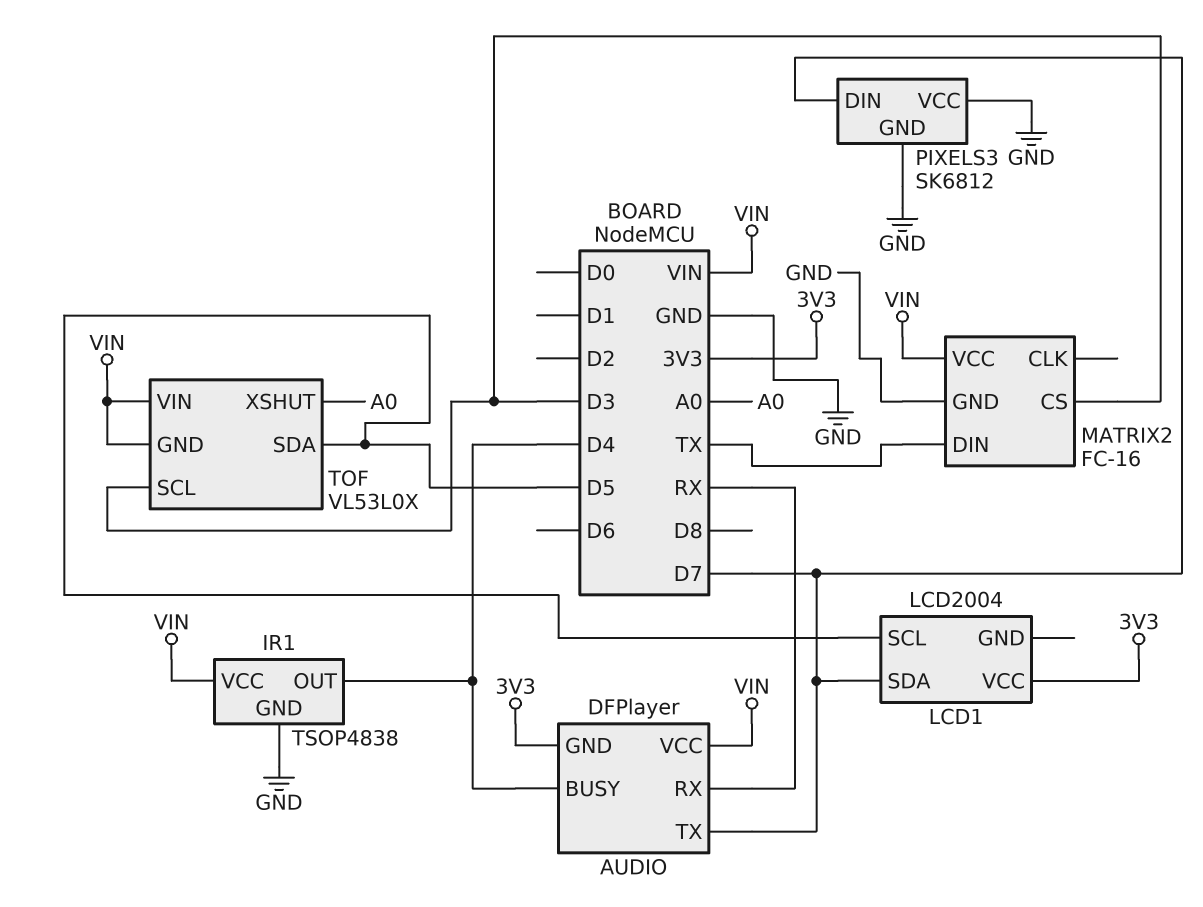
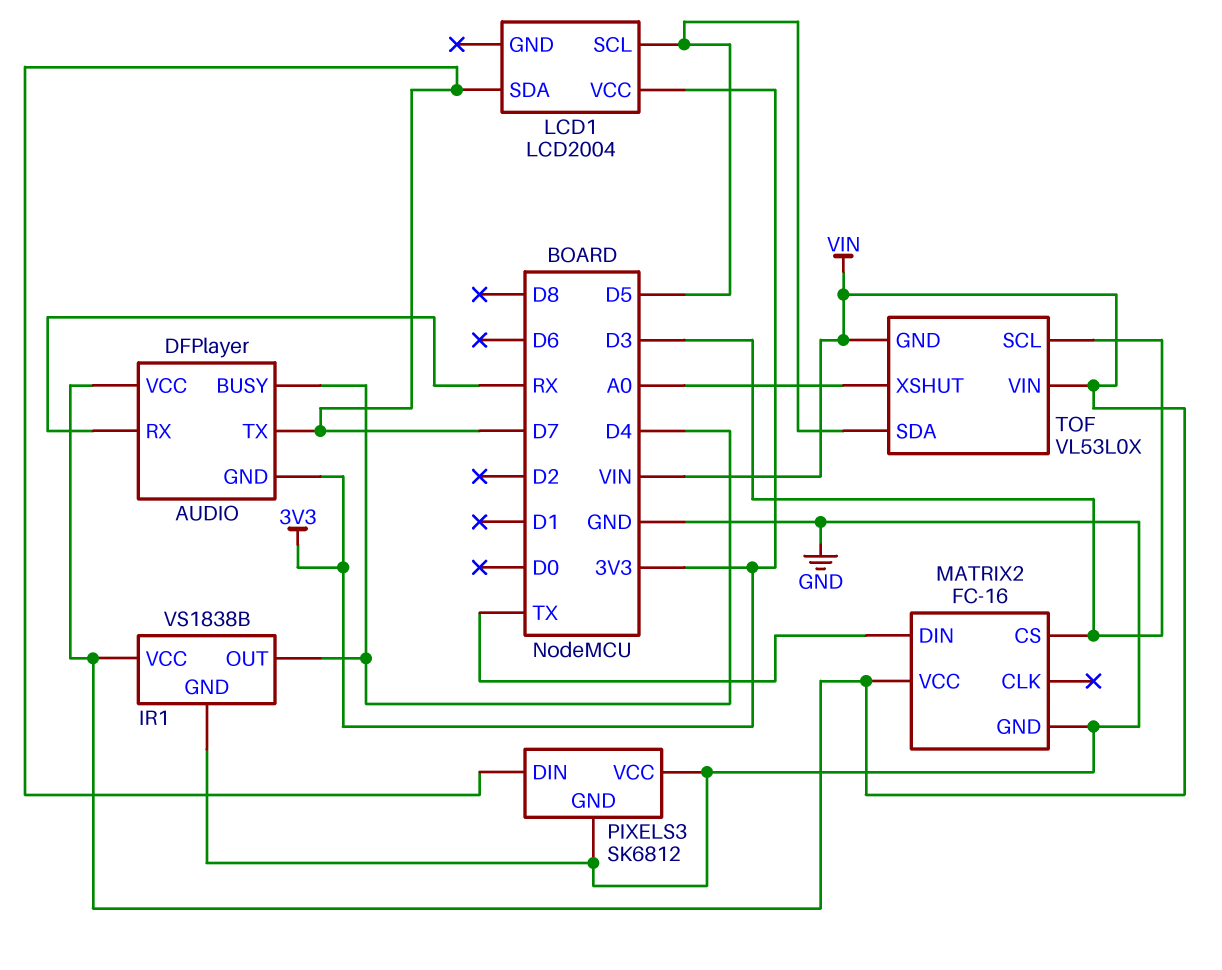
IR1: TSOP4838 -> VS1838B

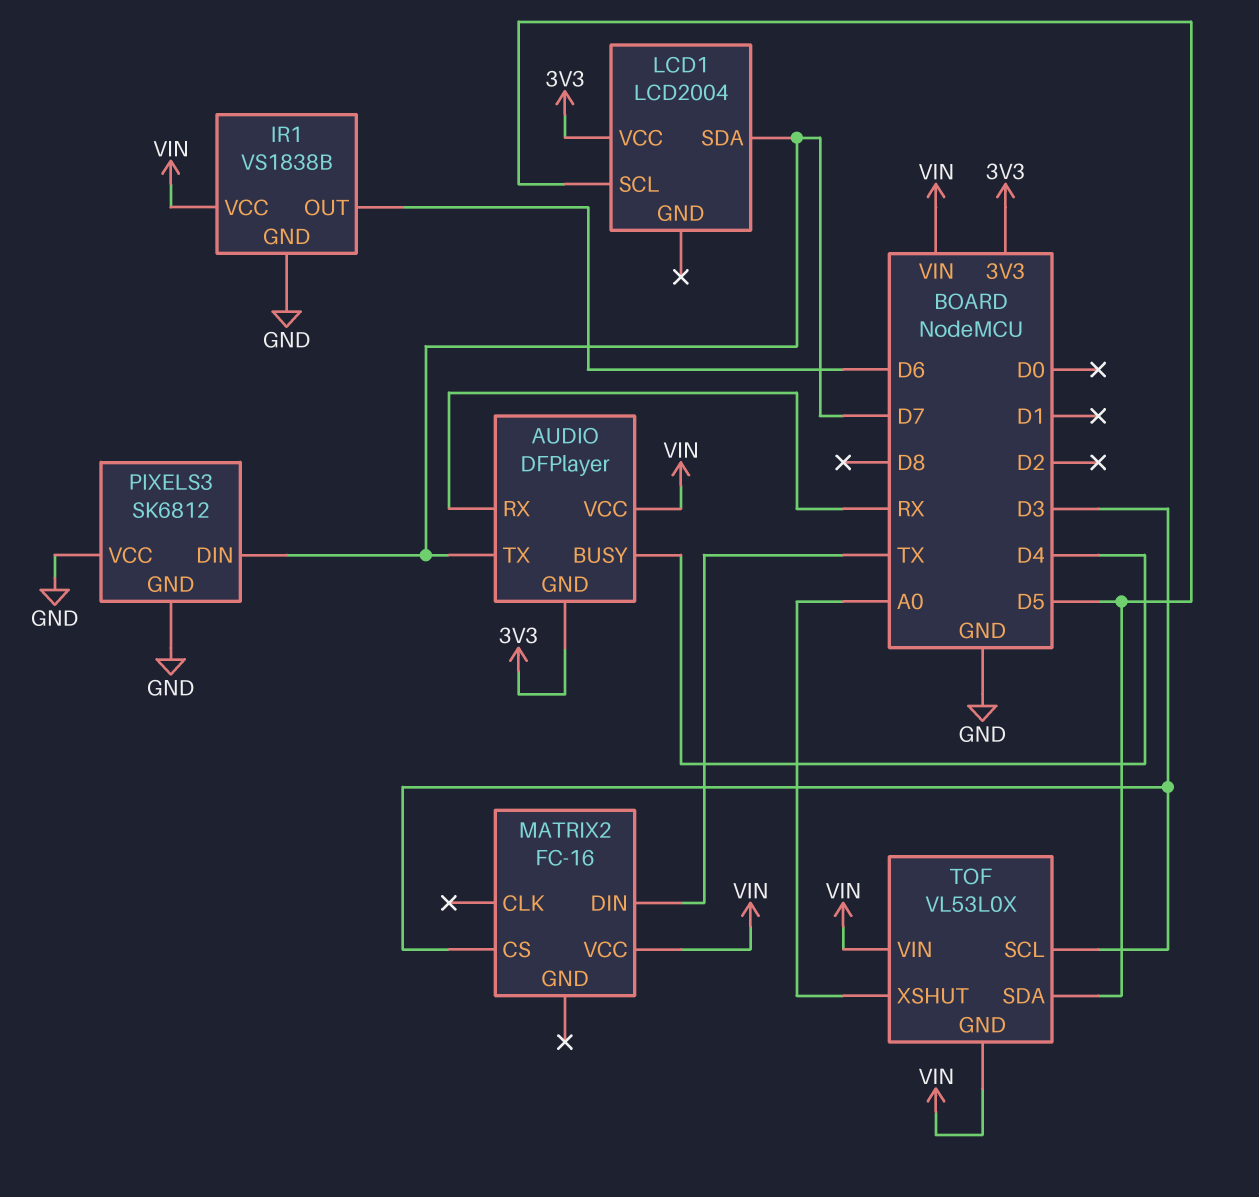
IR1 pin OUT: D4 -> D6
MATRIX2 pin GND: GND -> none

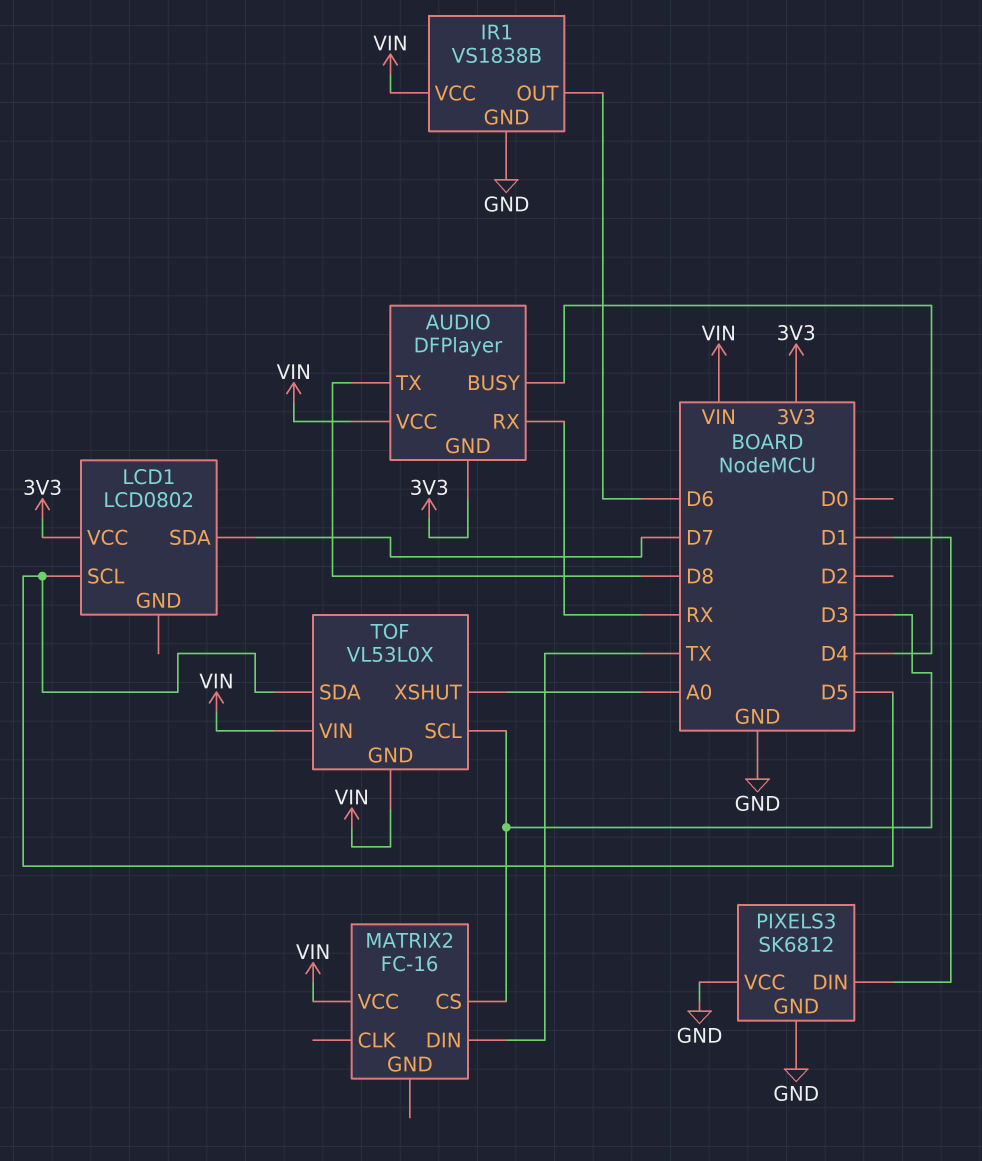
AUDIO pin TX: D7 -> D8
LCD1: LCD2004 -> LCD0802
PIXELS3 pin DIN: D7 -> D1

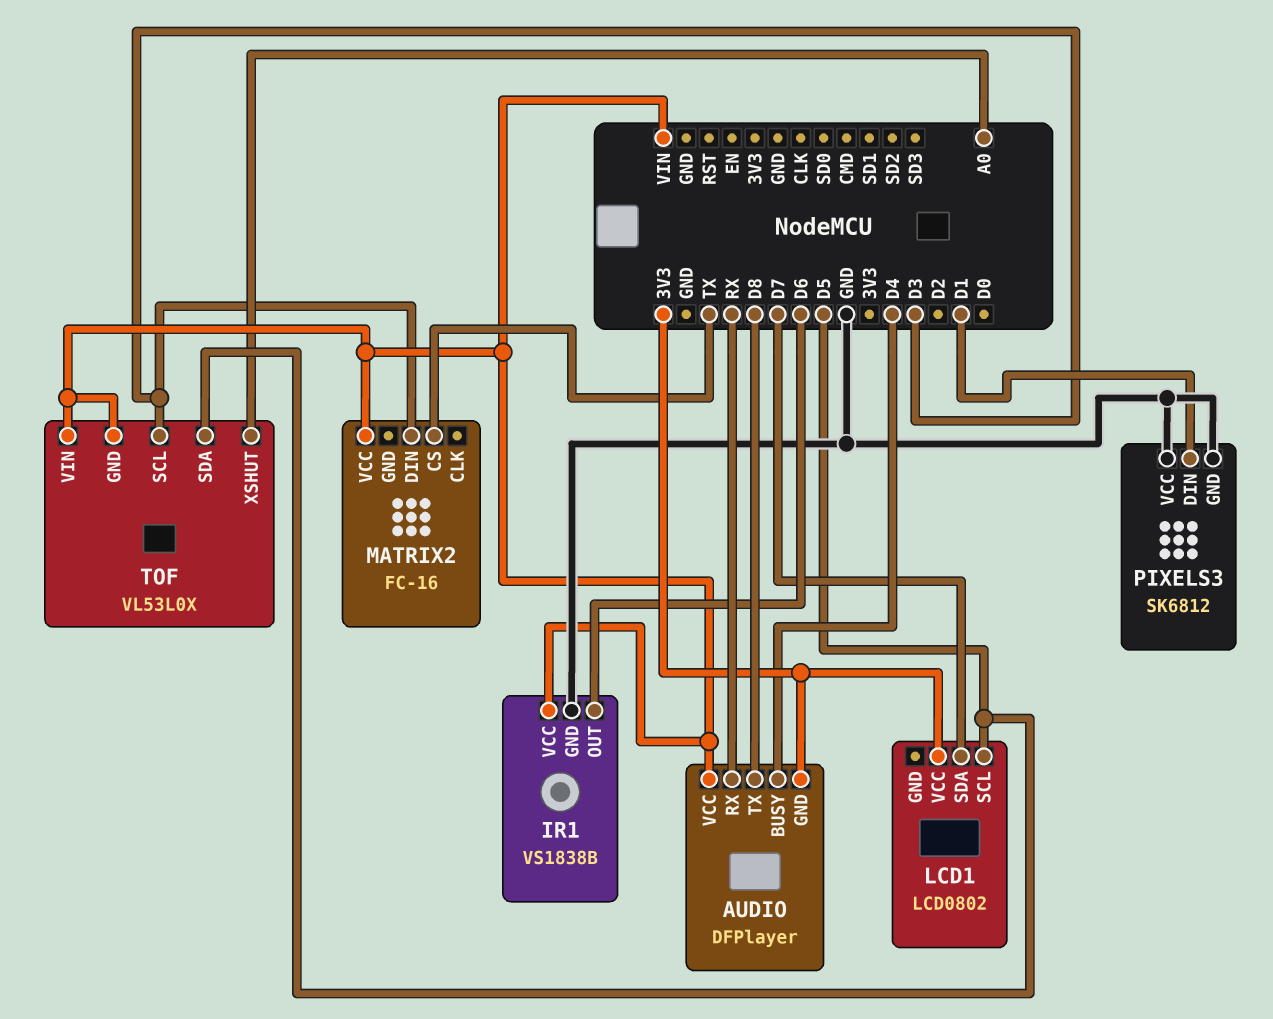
MATRIX2 pin CS: D3 -> TX
MATRIX2 pin DIN: TX -> D3

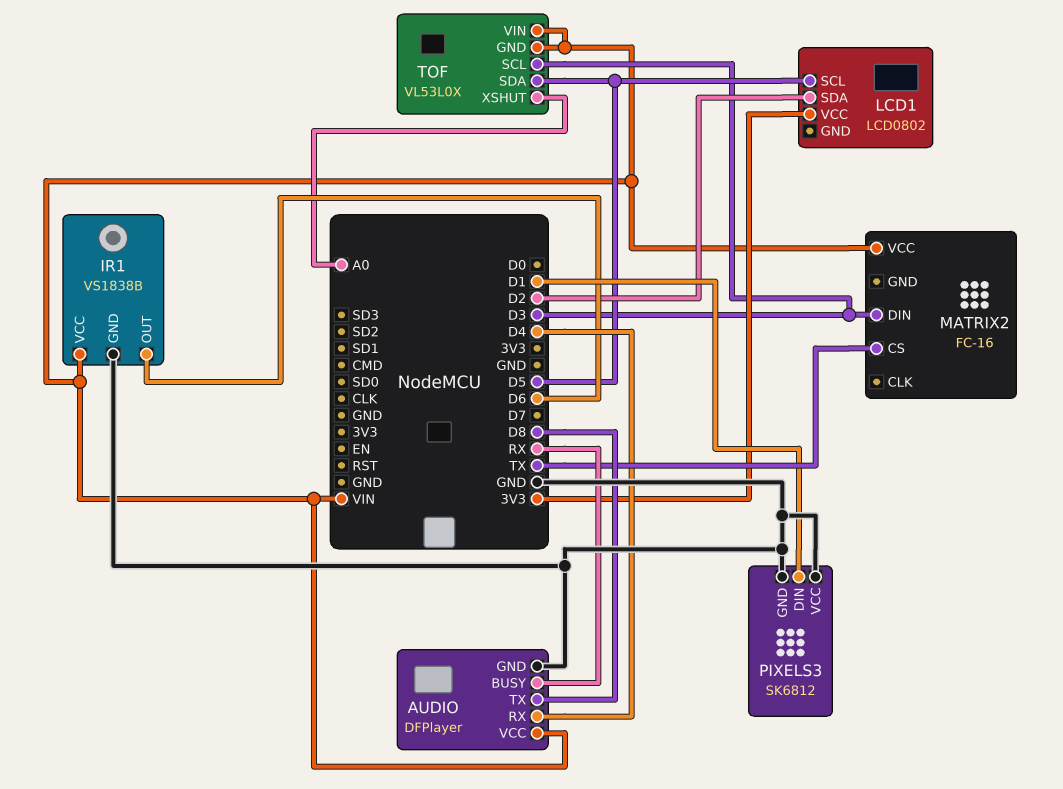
AUDIO pin BUSY: D4 -> RX
AUDIO pin GND: 3V3 -> GND
AUDIO pin RX: RX -> D4
LCD1 pin SDA: D7 -> D2

